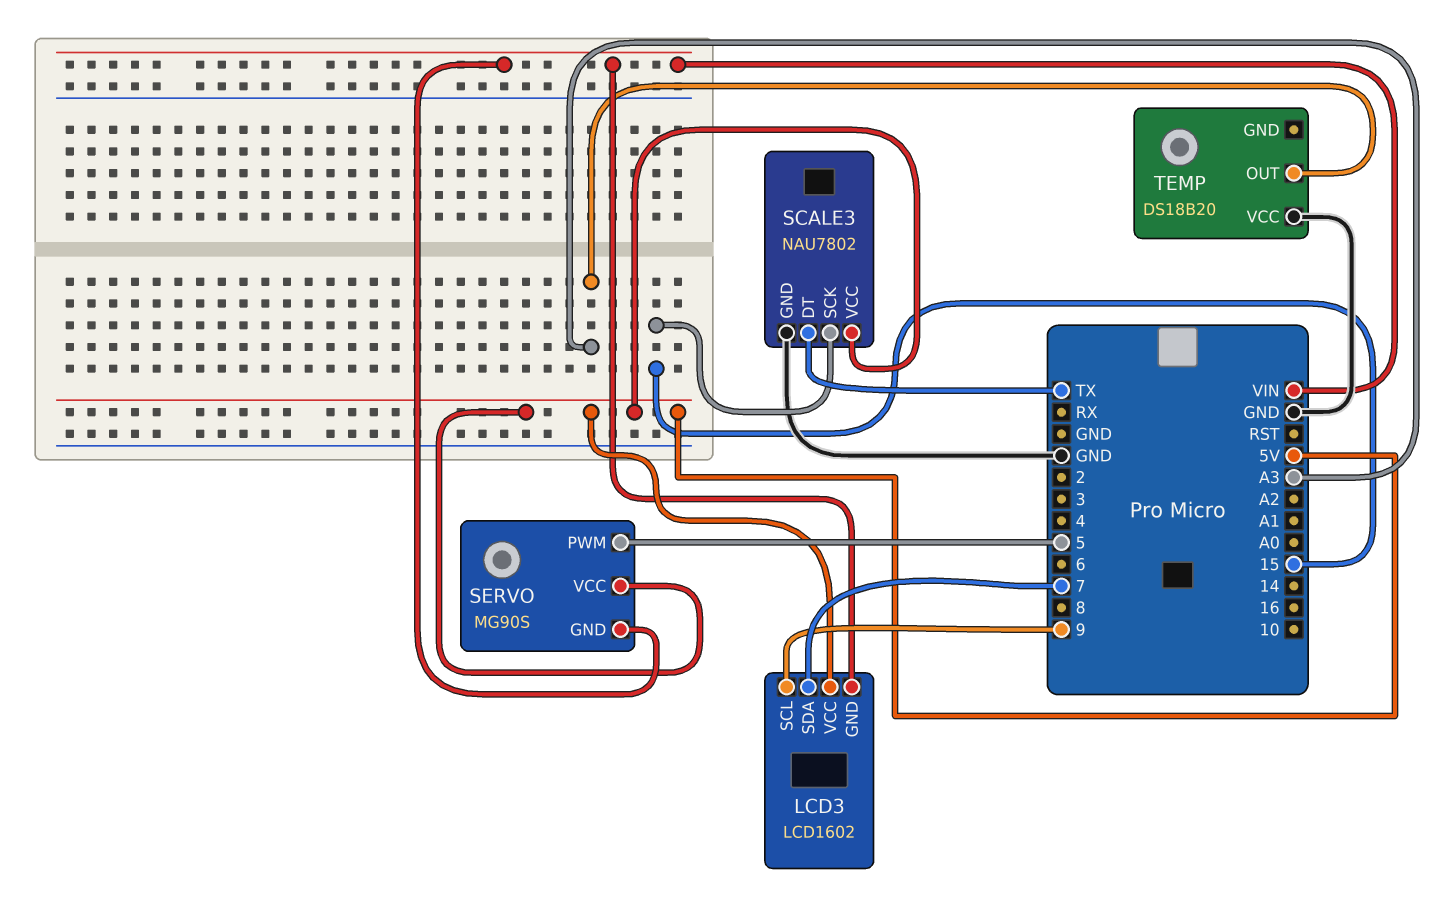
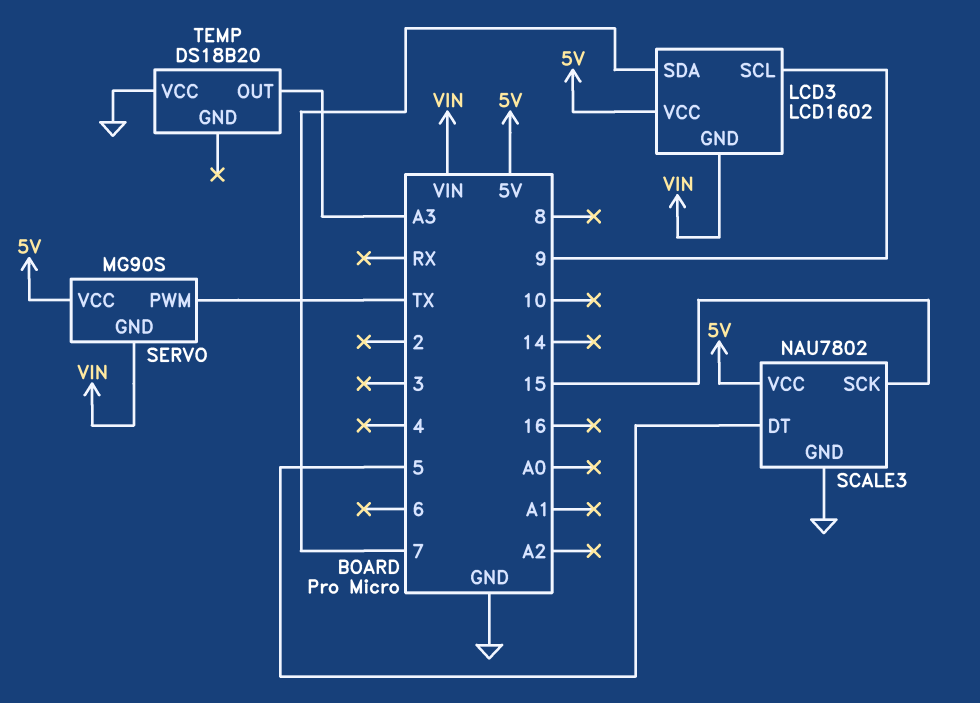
SCALE3 pin DT: TX -> 5
SERVO pin PWM: 5 -> TX

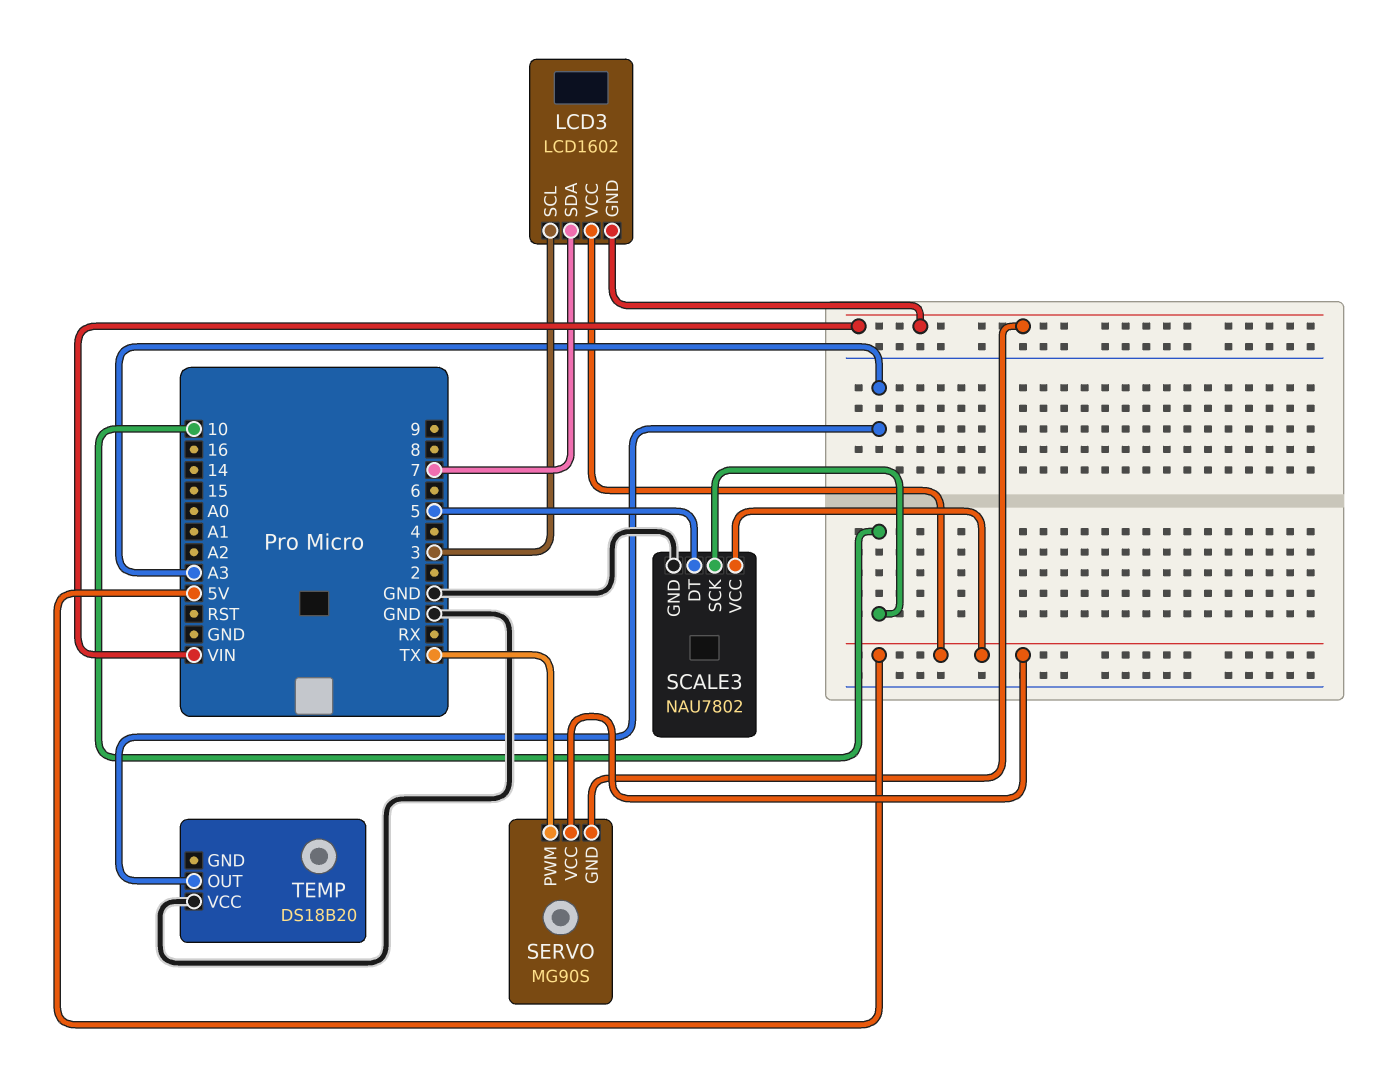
LCD3 pin SCL: 9 -> 3
SCALE3 pin SCK: 15 -> 10

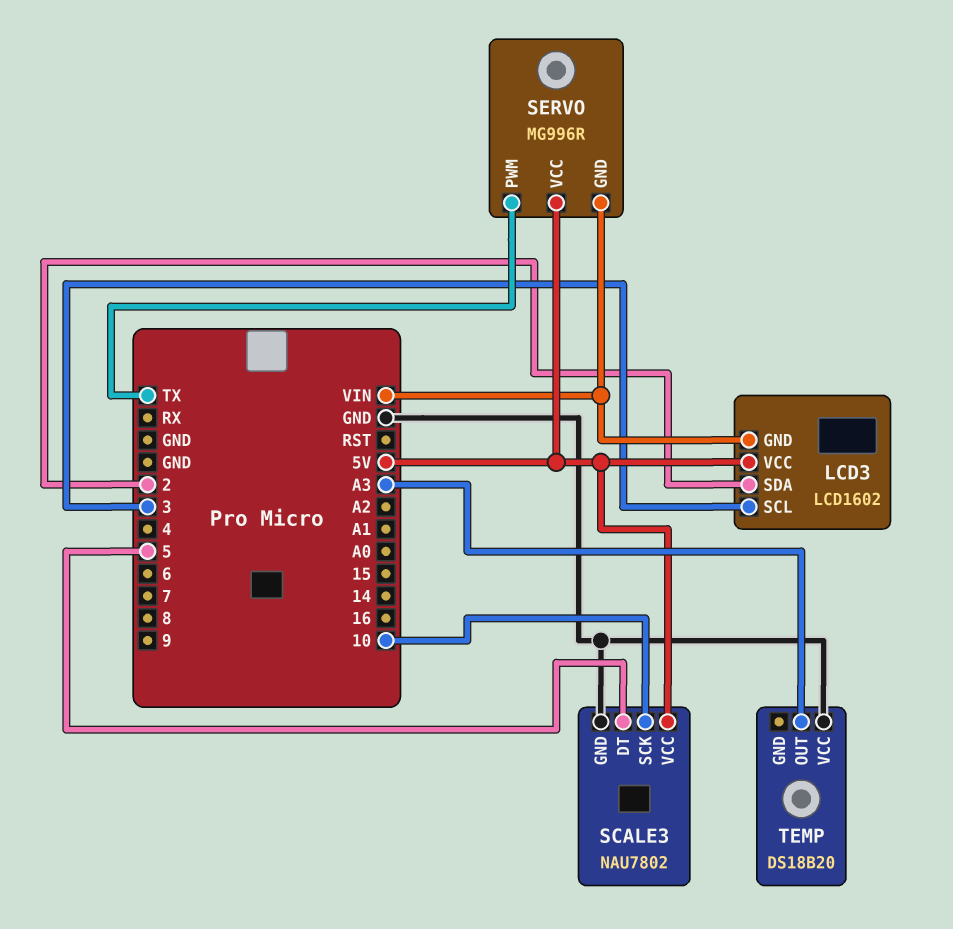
LCD3 pin SDA: 7 -> 2
SERVO: MG90S -> MG996R

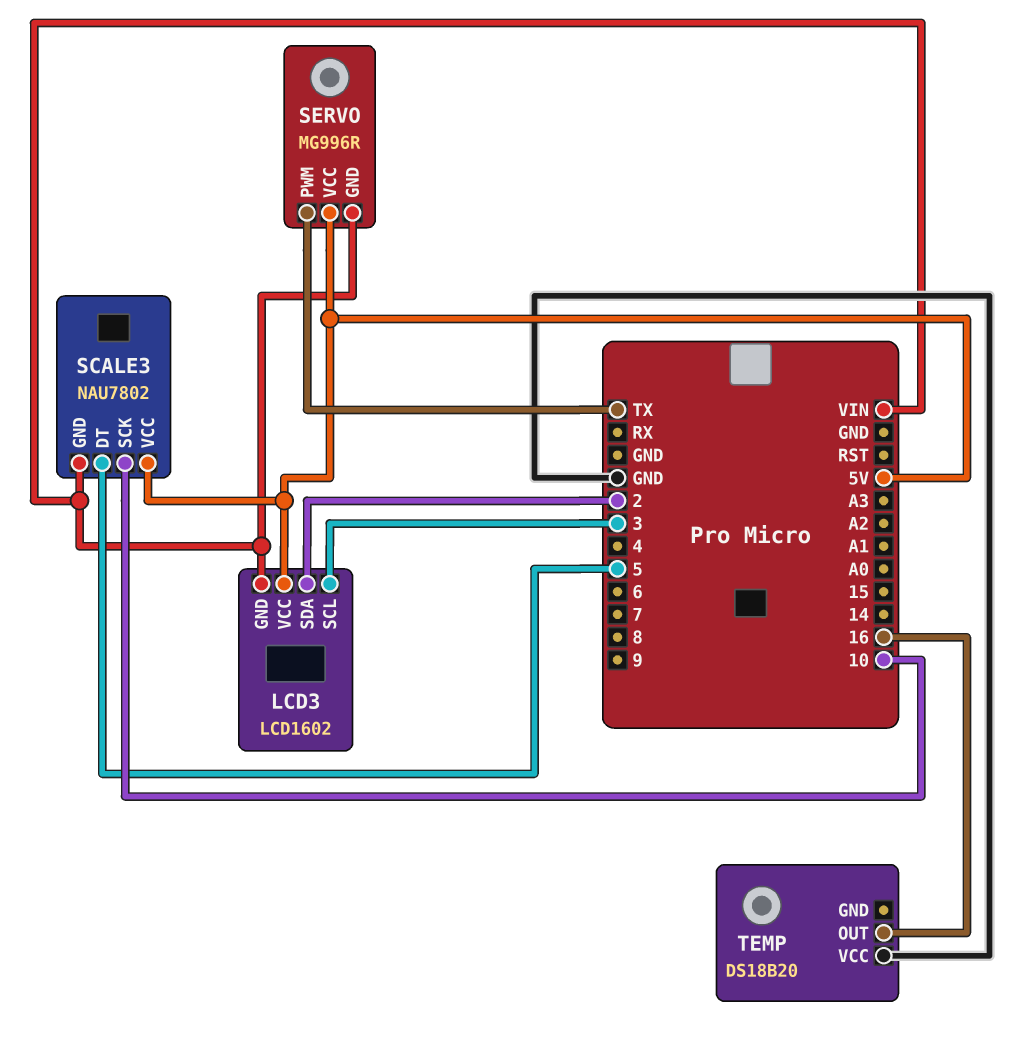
SCALE3 pin GND: GND -> VIN
TEMP pin OUT: A3 -> 16

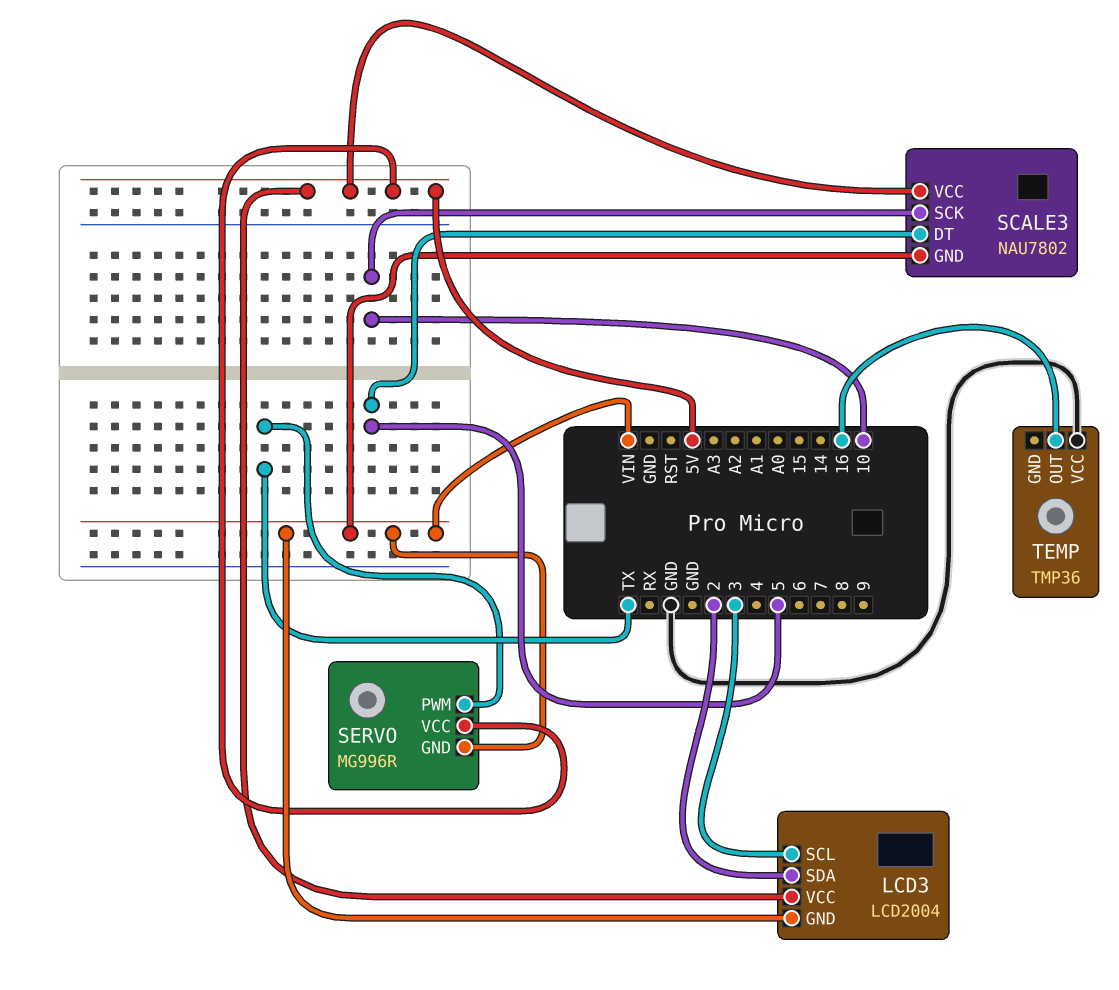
LCD3: LCD1602 -> LCD2004
TEMP: DS18B20 -> TMP36

